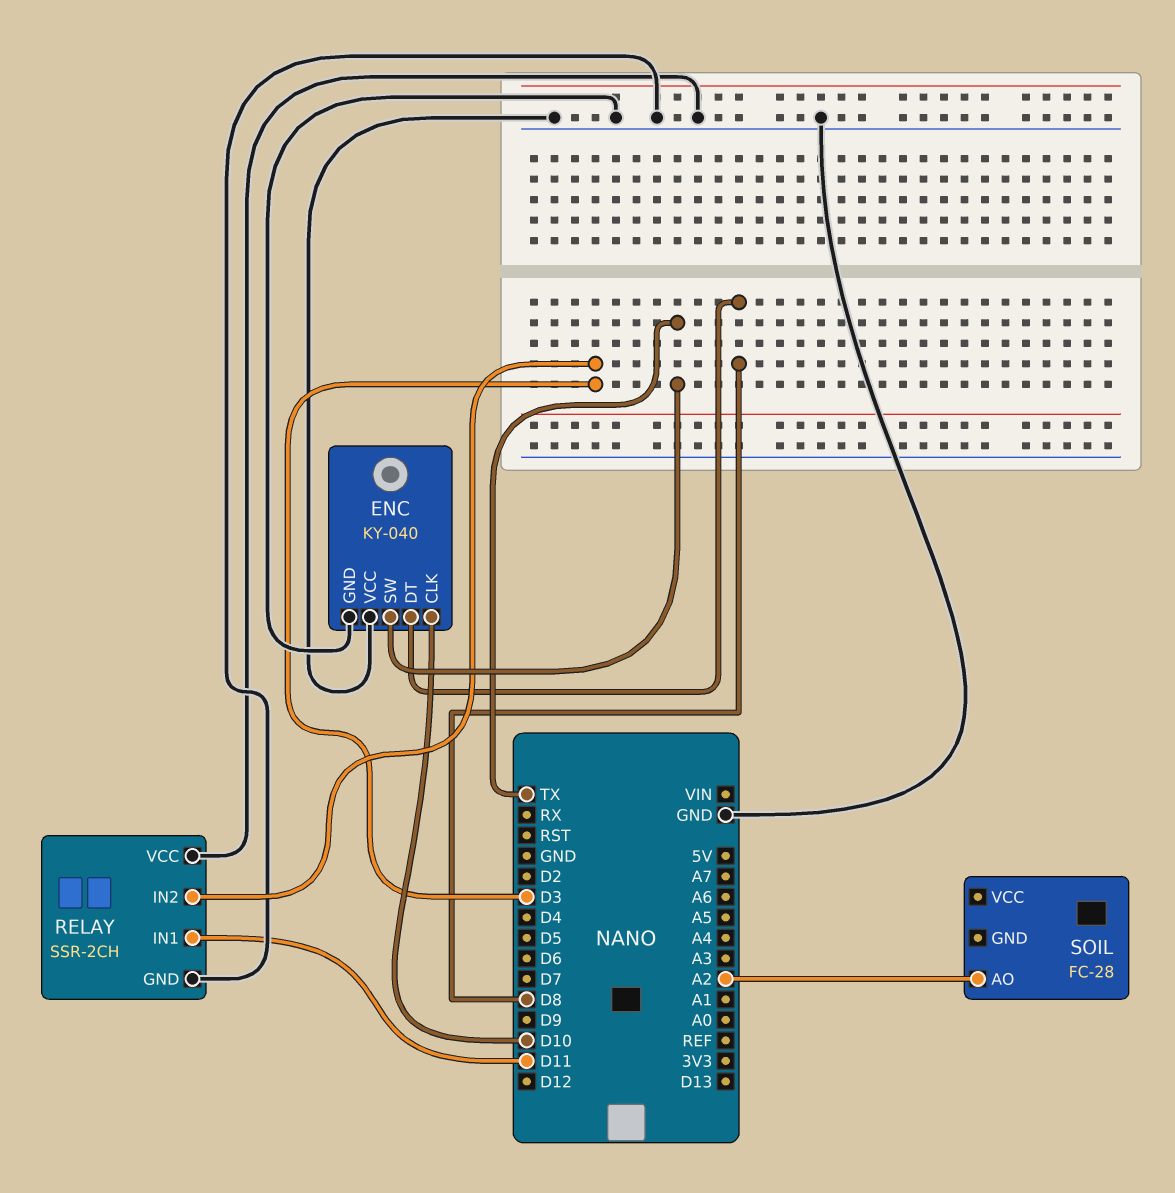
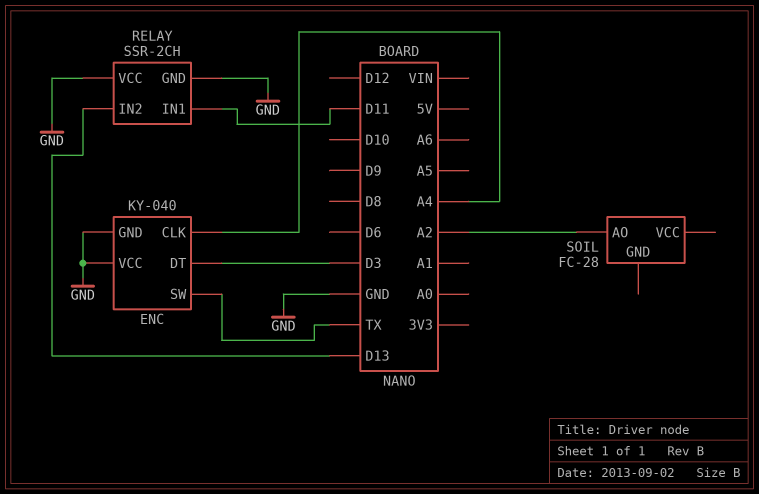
ENC pin CLK: D10 -> A4
ENC pin DT: D8 -> D3
RELAY pin IN2: D3 -> D13

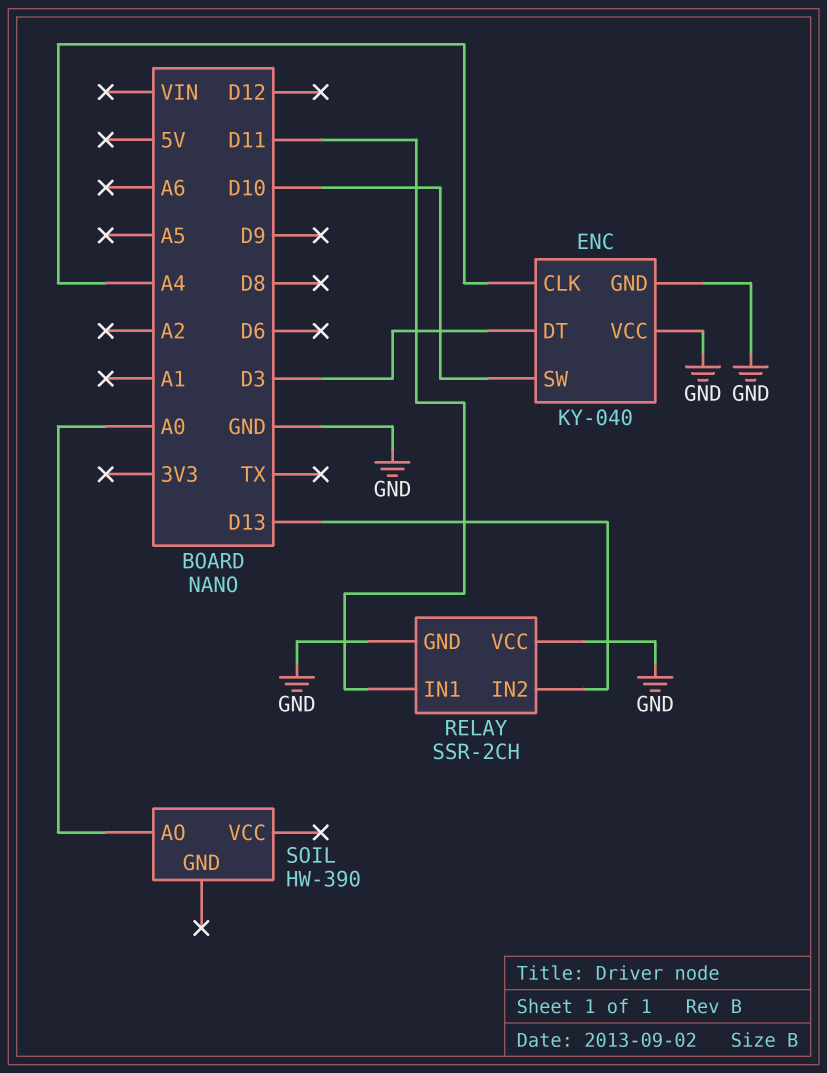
ENC pin SW: TX -> D10
SOIL: FC-28 -> HW-390
SOIL pin AO: A2 -> A0

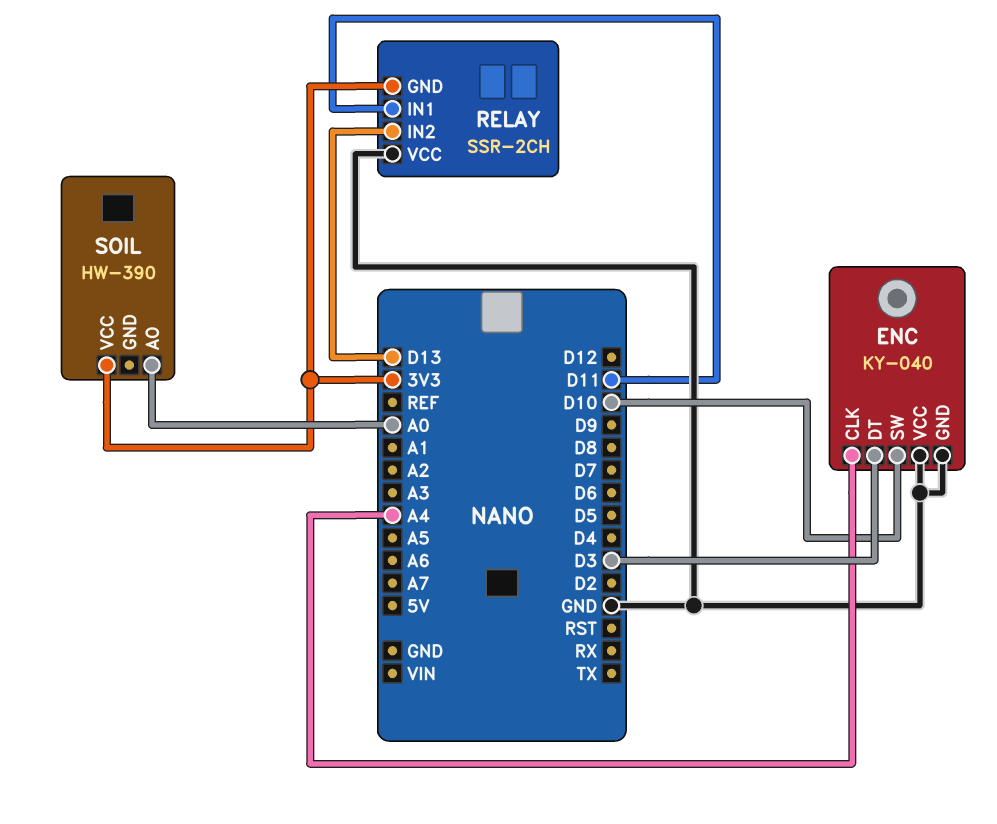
RELAY pin GND: GND -> 3V3
SOIL pin VCC: none -> 3V3

